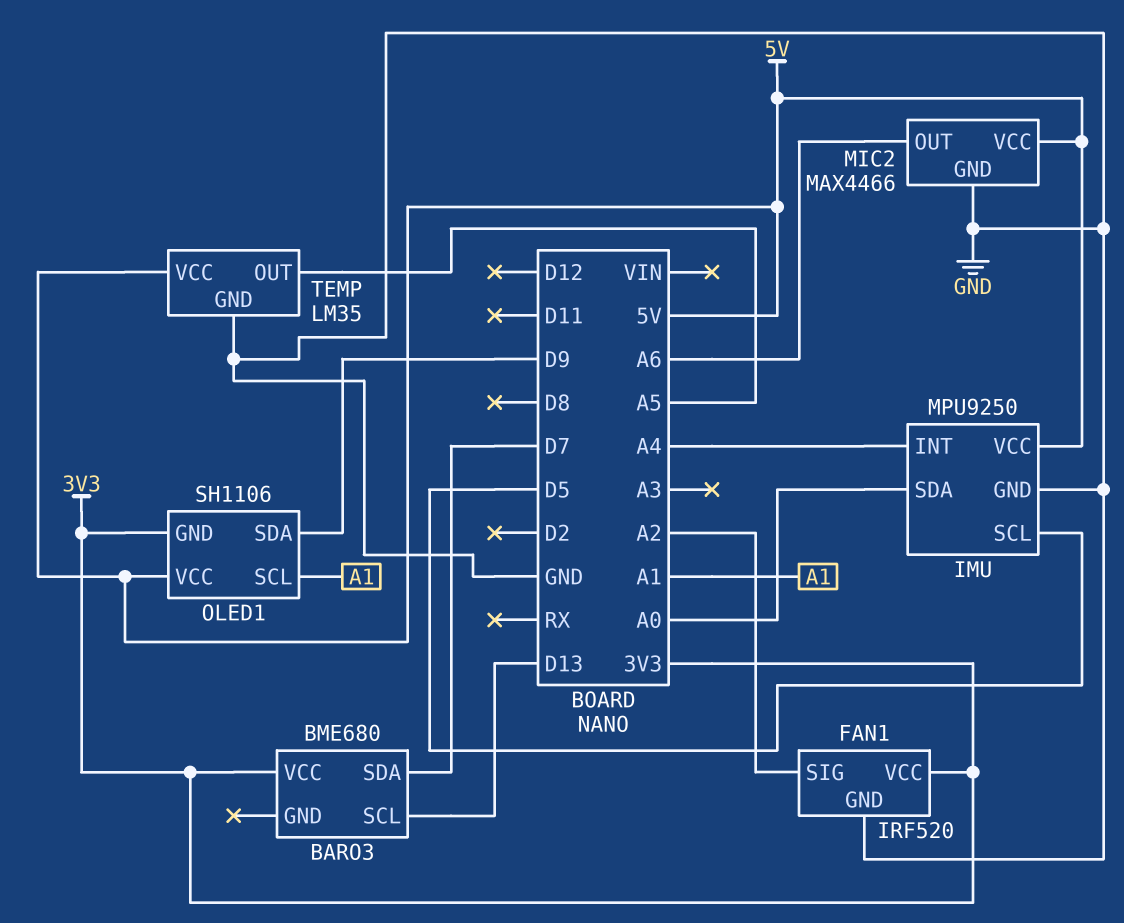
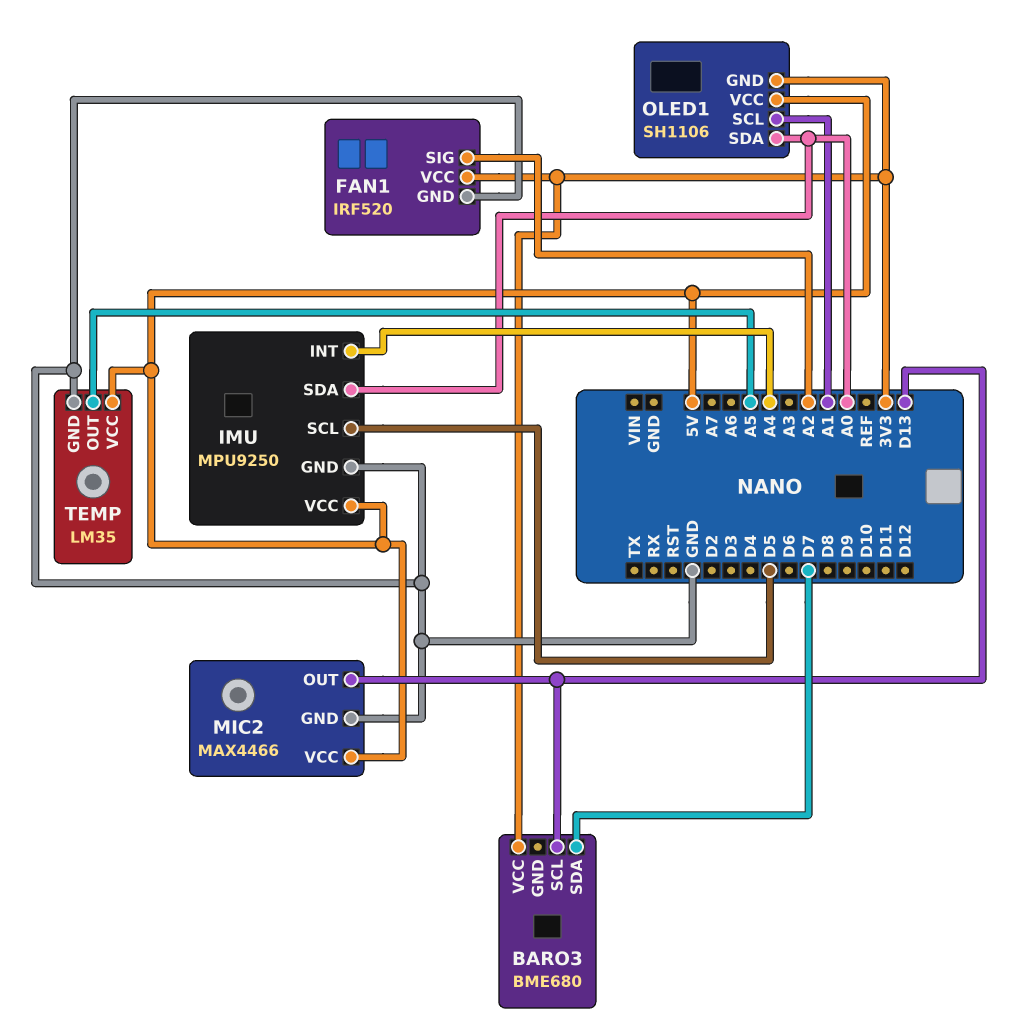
MIC2 pin OUT: A6 -> D13
OLED1 pin SDA: D9 -> A0

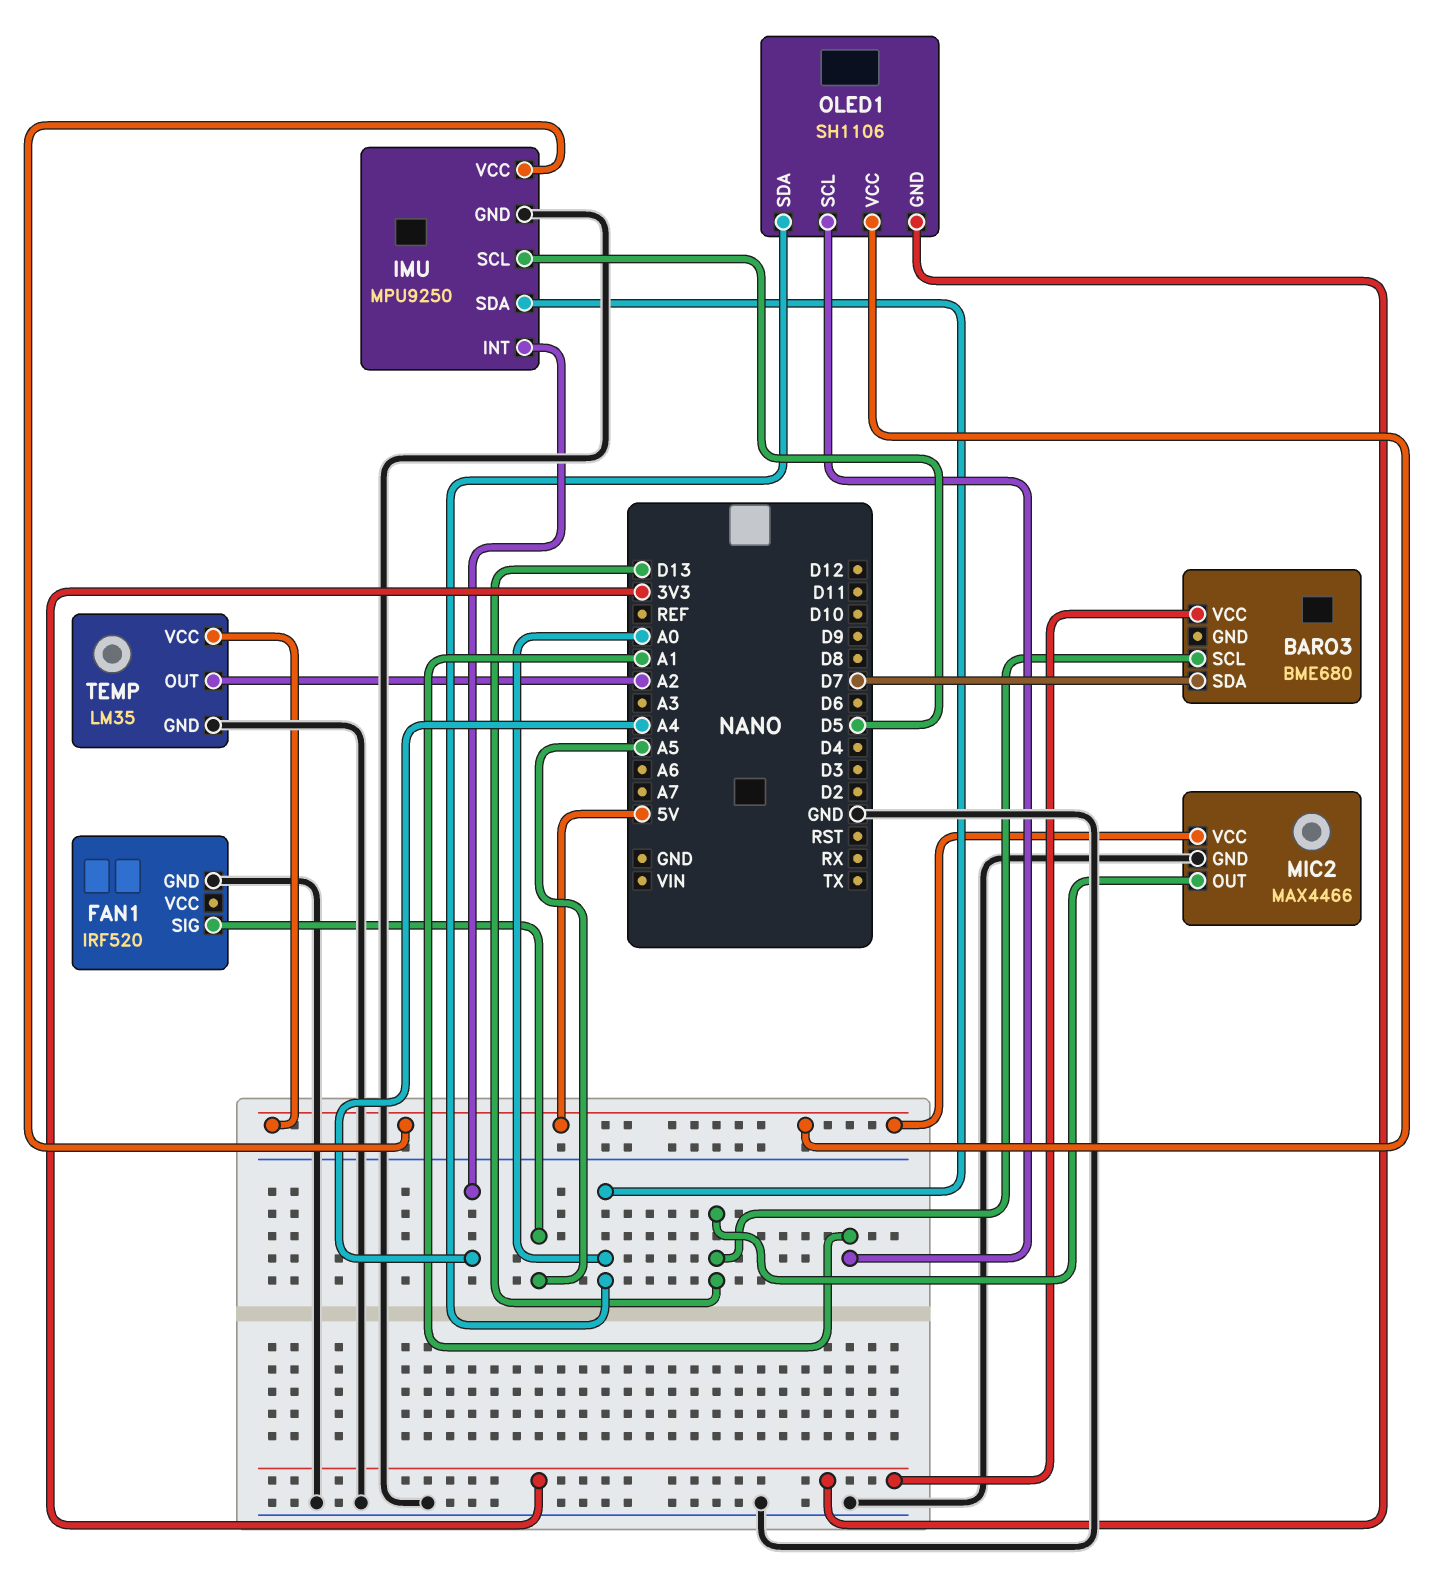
FAN1 pin SIG: A2 -> A5
FAN1 pin VCC: 3V3 -> none
TEMP pin OUT: A5 -> A2

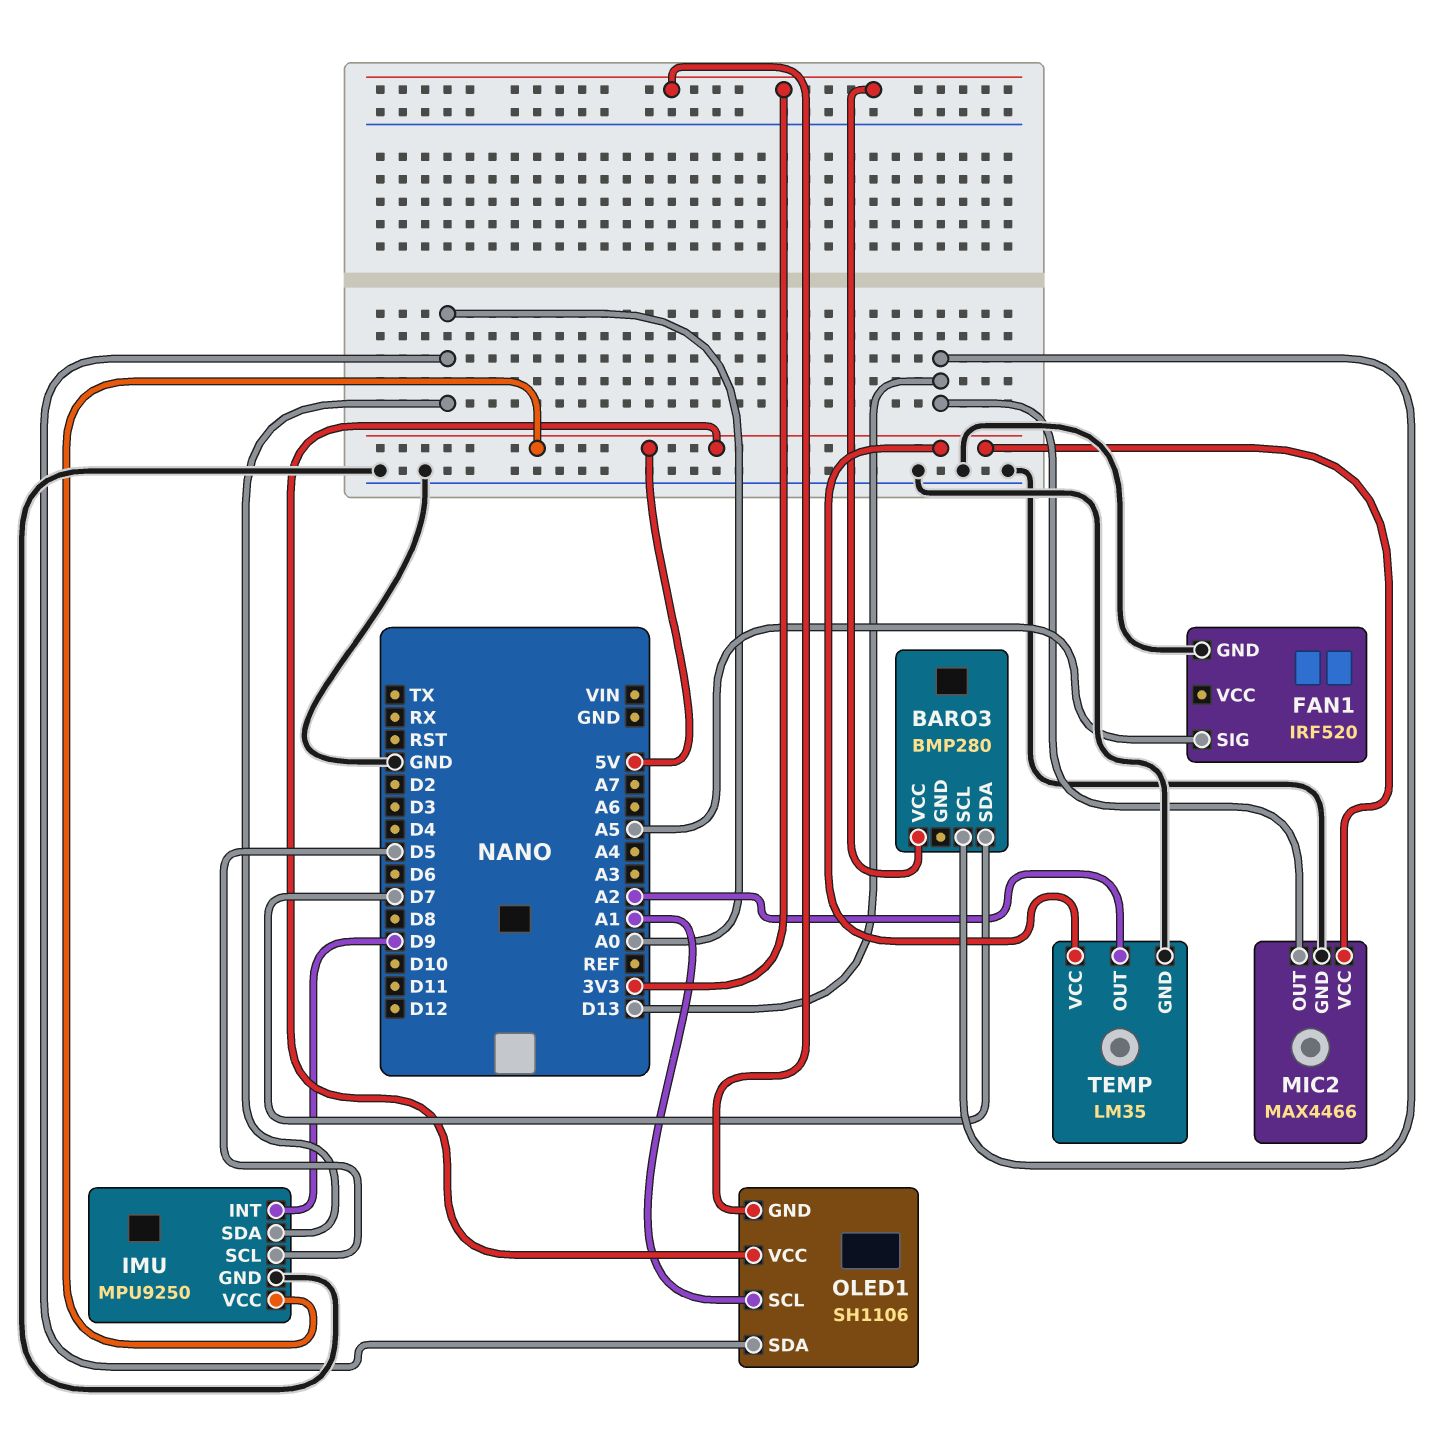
BARO3: BME680 -> BMP280
IMU pin INT: A4 -> D9

